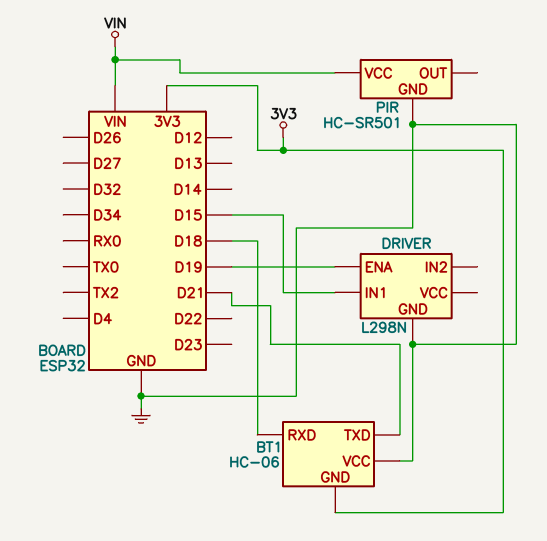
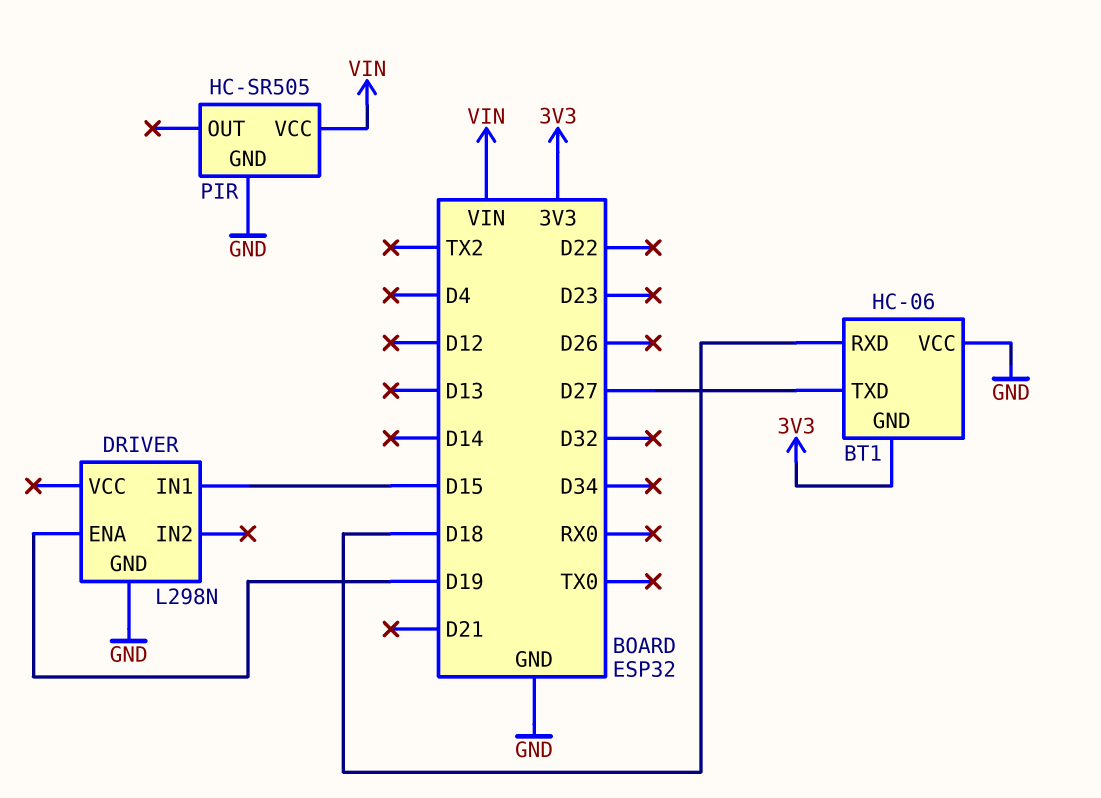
BT1 pin TXD: D21 -> D27
PIR: HC-SR501 -> HC-SR505

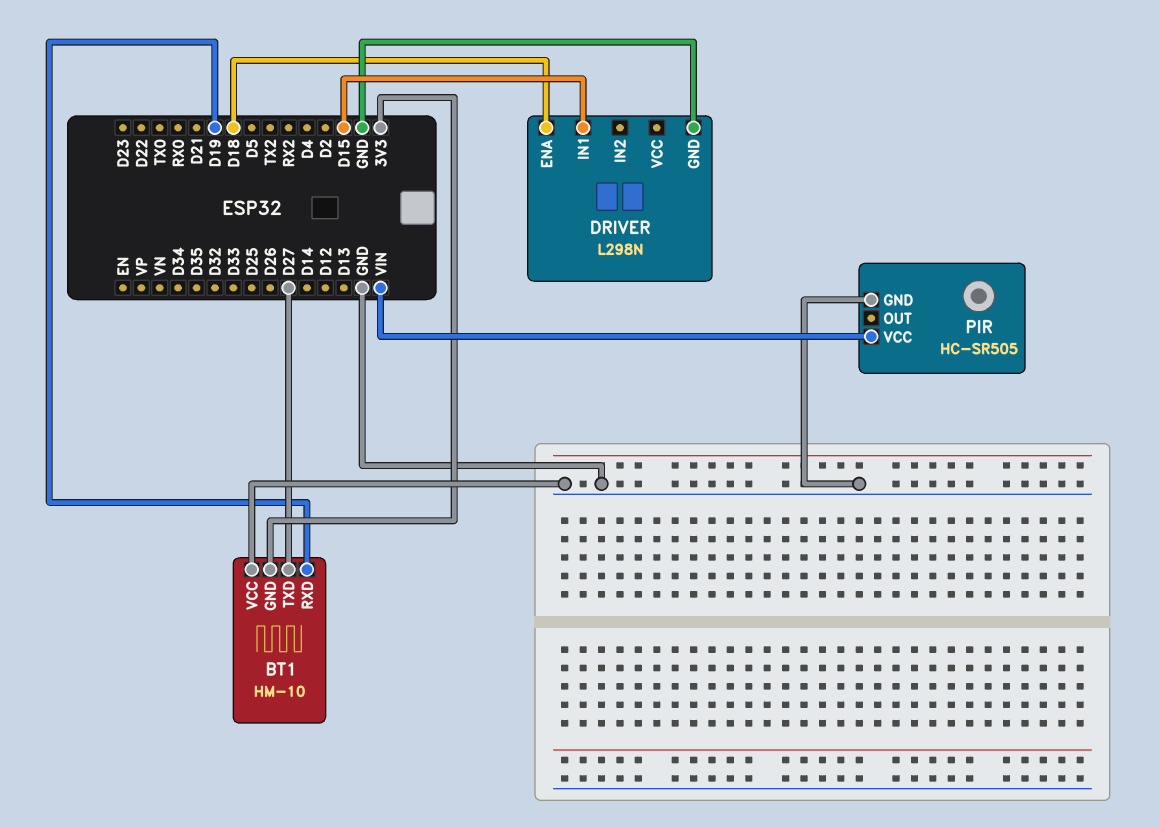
BT1: HC-06 -> HM-10
BT1 pin RXD: D18 -> D19
DRIVER pin ENA: D19 -> D18

